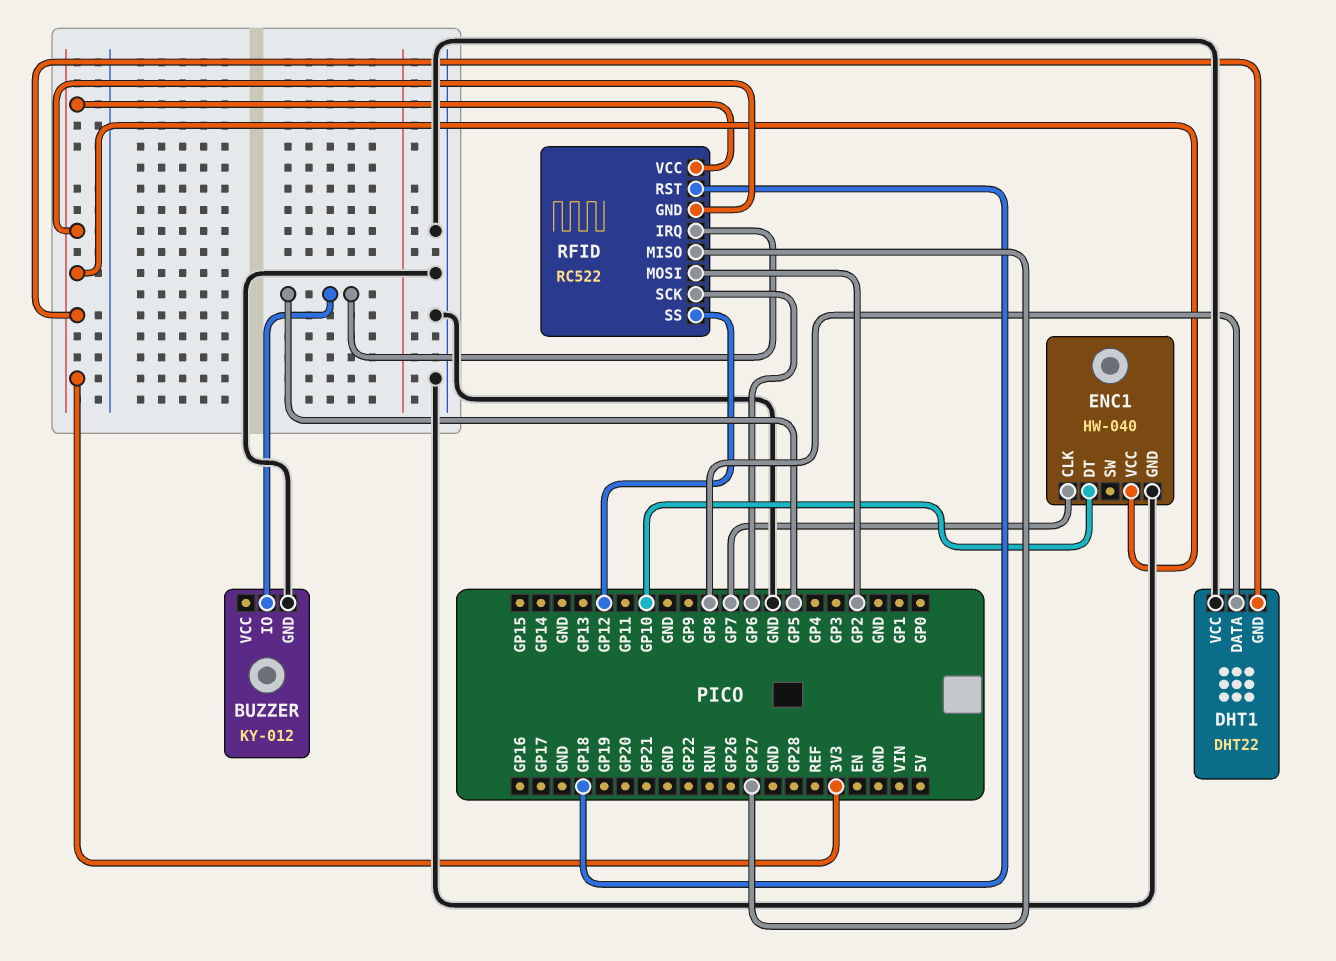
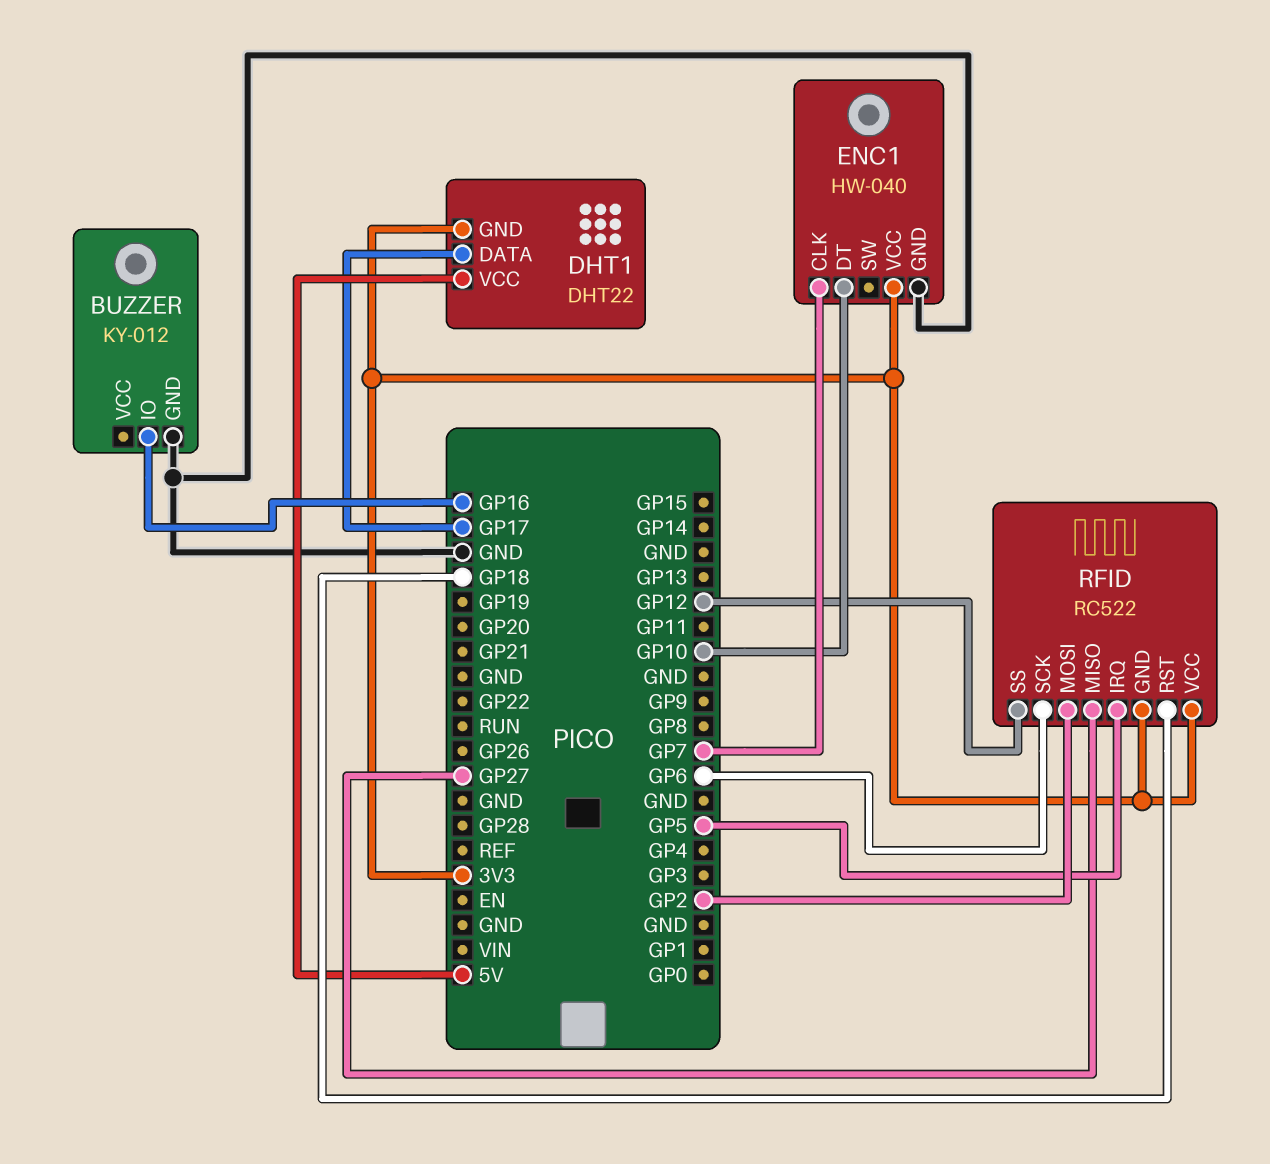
BUZZER pin IO: GP5 -> GP16
DHT1 pin DATA: GP8 -> GP17
DHT1 pin VCC: GND -> 5V

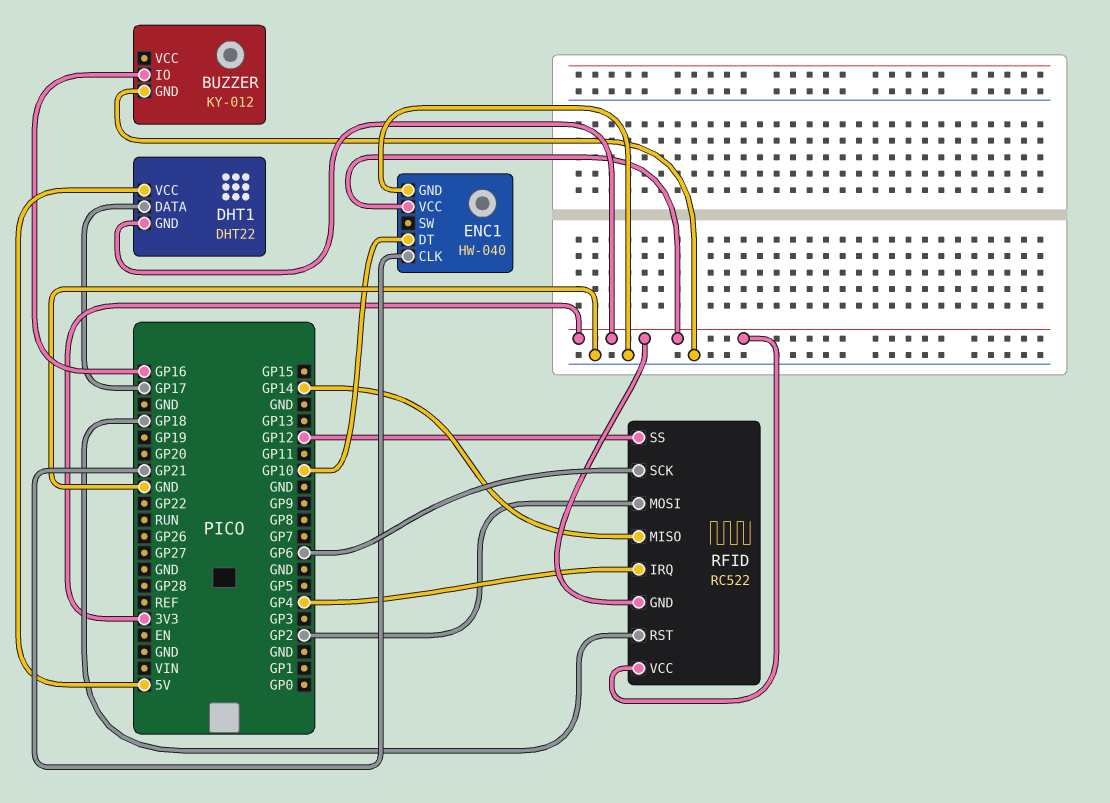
ENC1 pin CLK: GP7 -> GP21
RFID pin IRQ: GP5 -> GP4
RFID pin MISO: GP27 -> GP14

